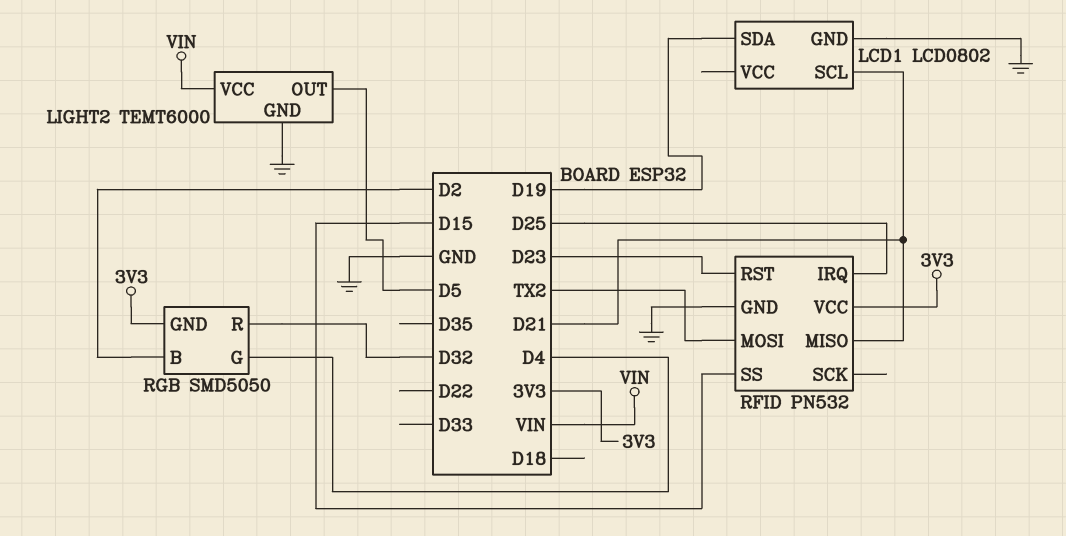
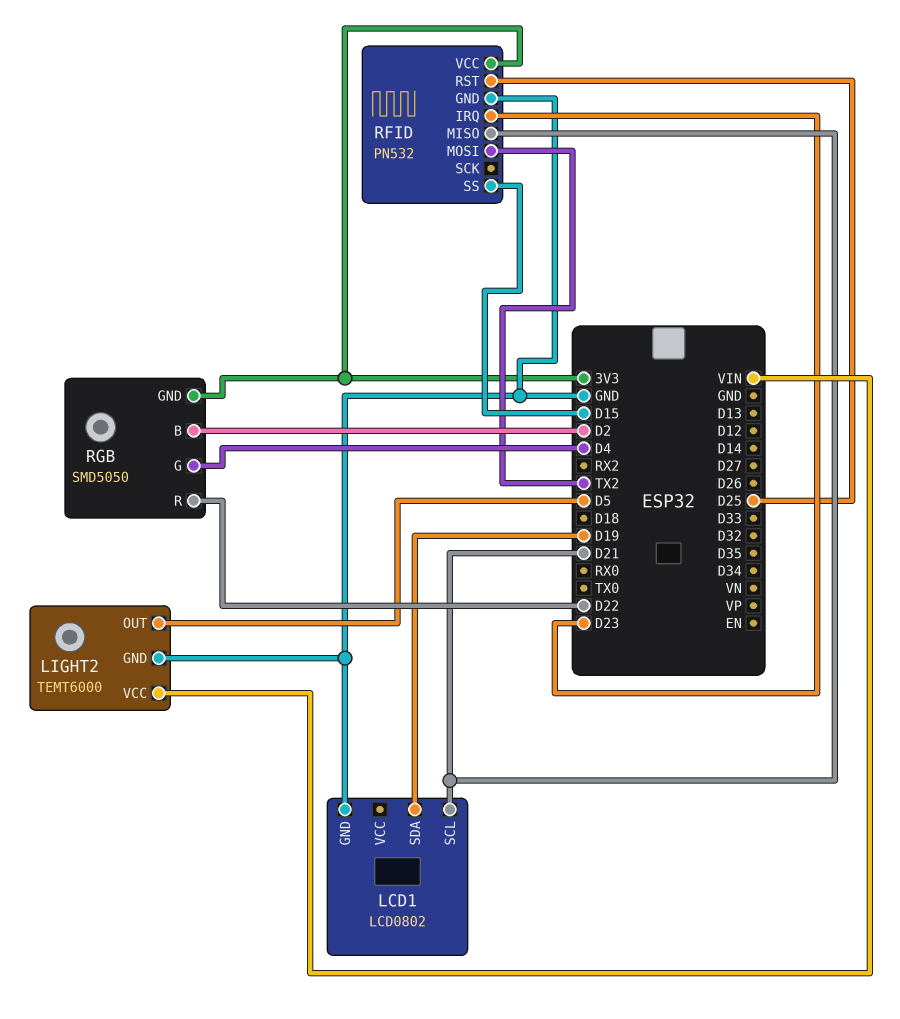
RFID pin IRQ: D25 -> D23
RFID pin RST: D23 -> D25
RGB pin R: D32 -> D22

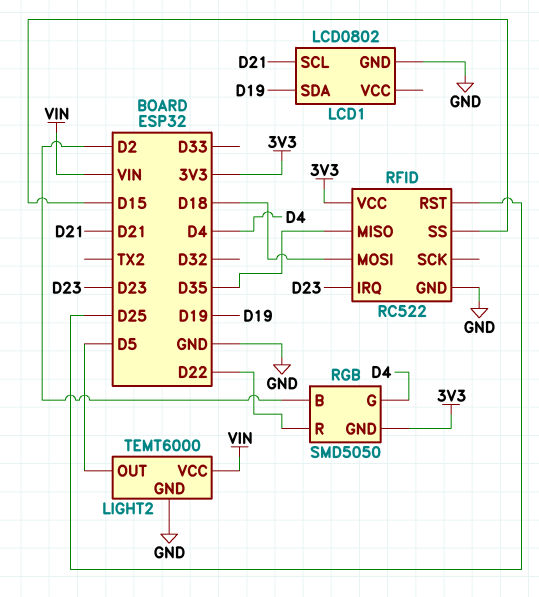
RFID: PN532 -> RC522
RFID pin MISO: D21 -> D35
RFID pin MOSI: TX2 -> D18

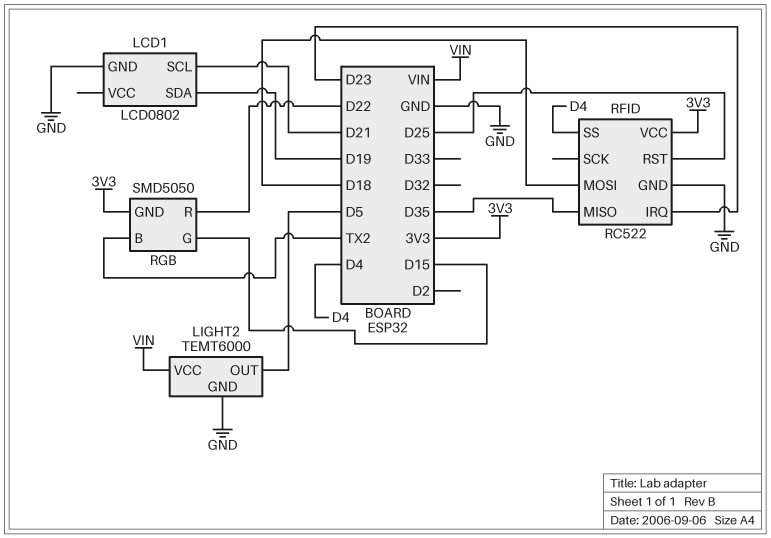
RFID pin SS: D15 -> D4
RGB pin B: D2 -> TX2
RGB pin G: D4 -> D15

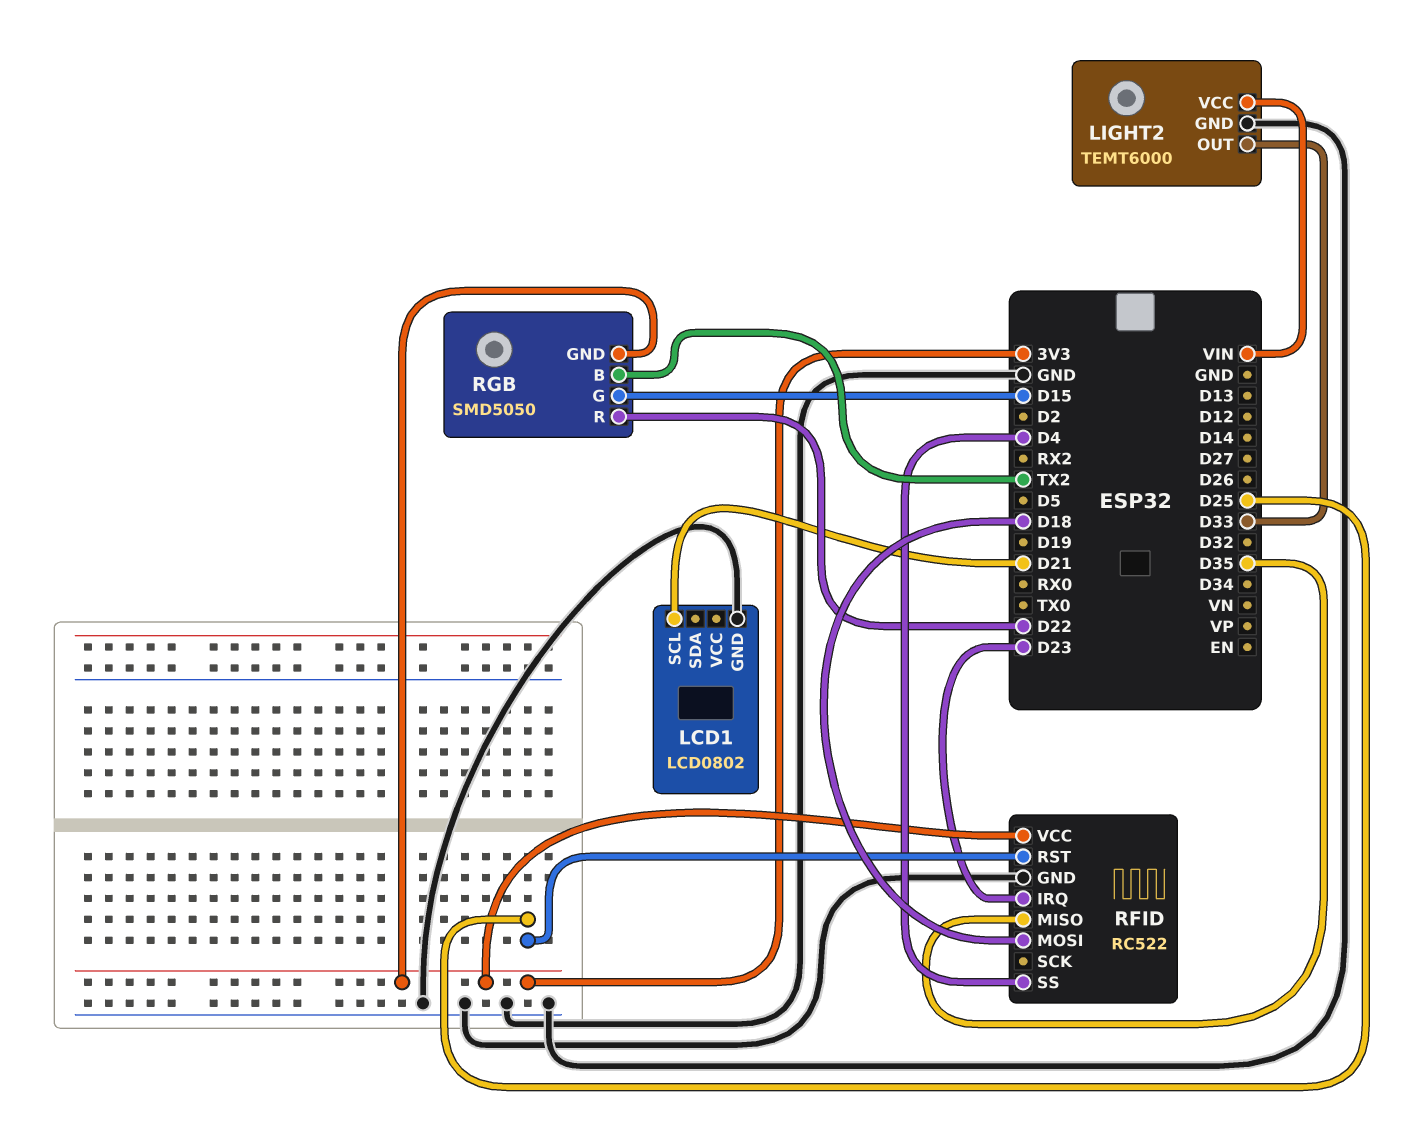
LCD1 pin SDA: D19 -> none
LIGHT2 pin OUT: D5 -> D33

